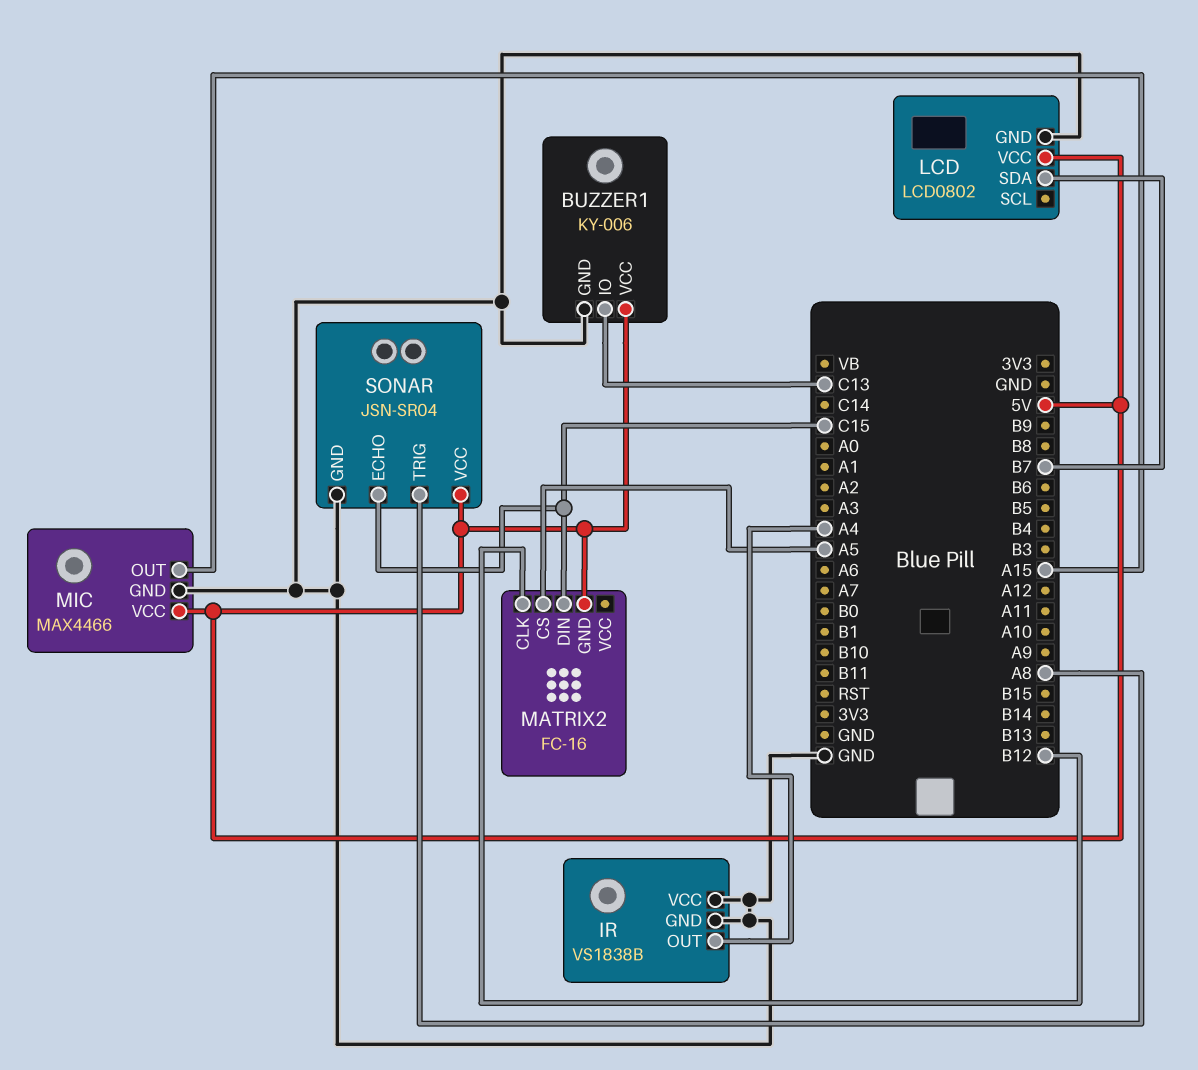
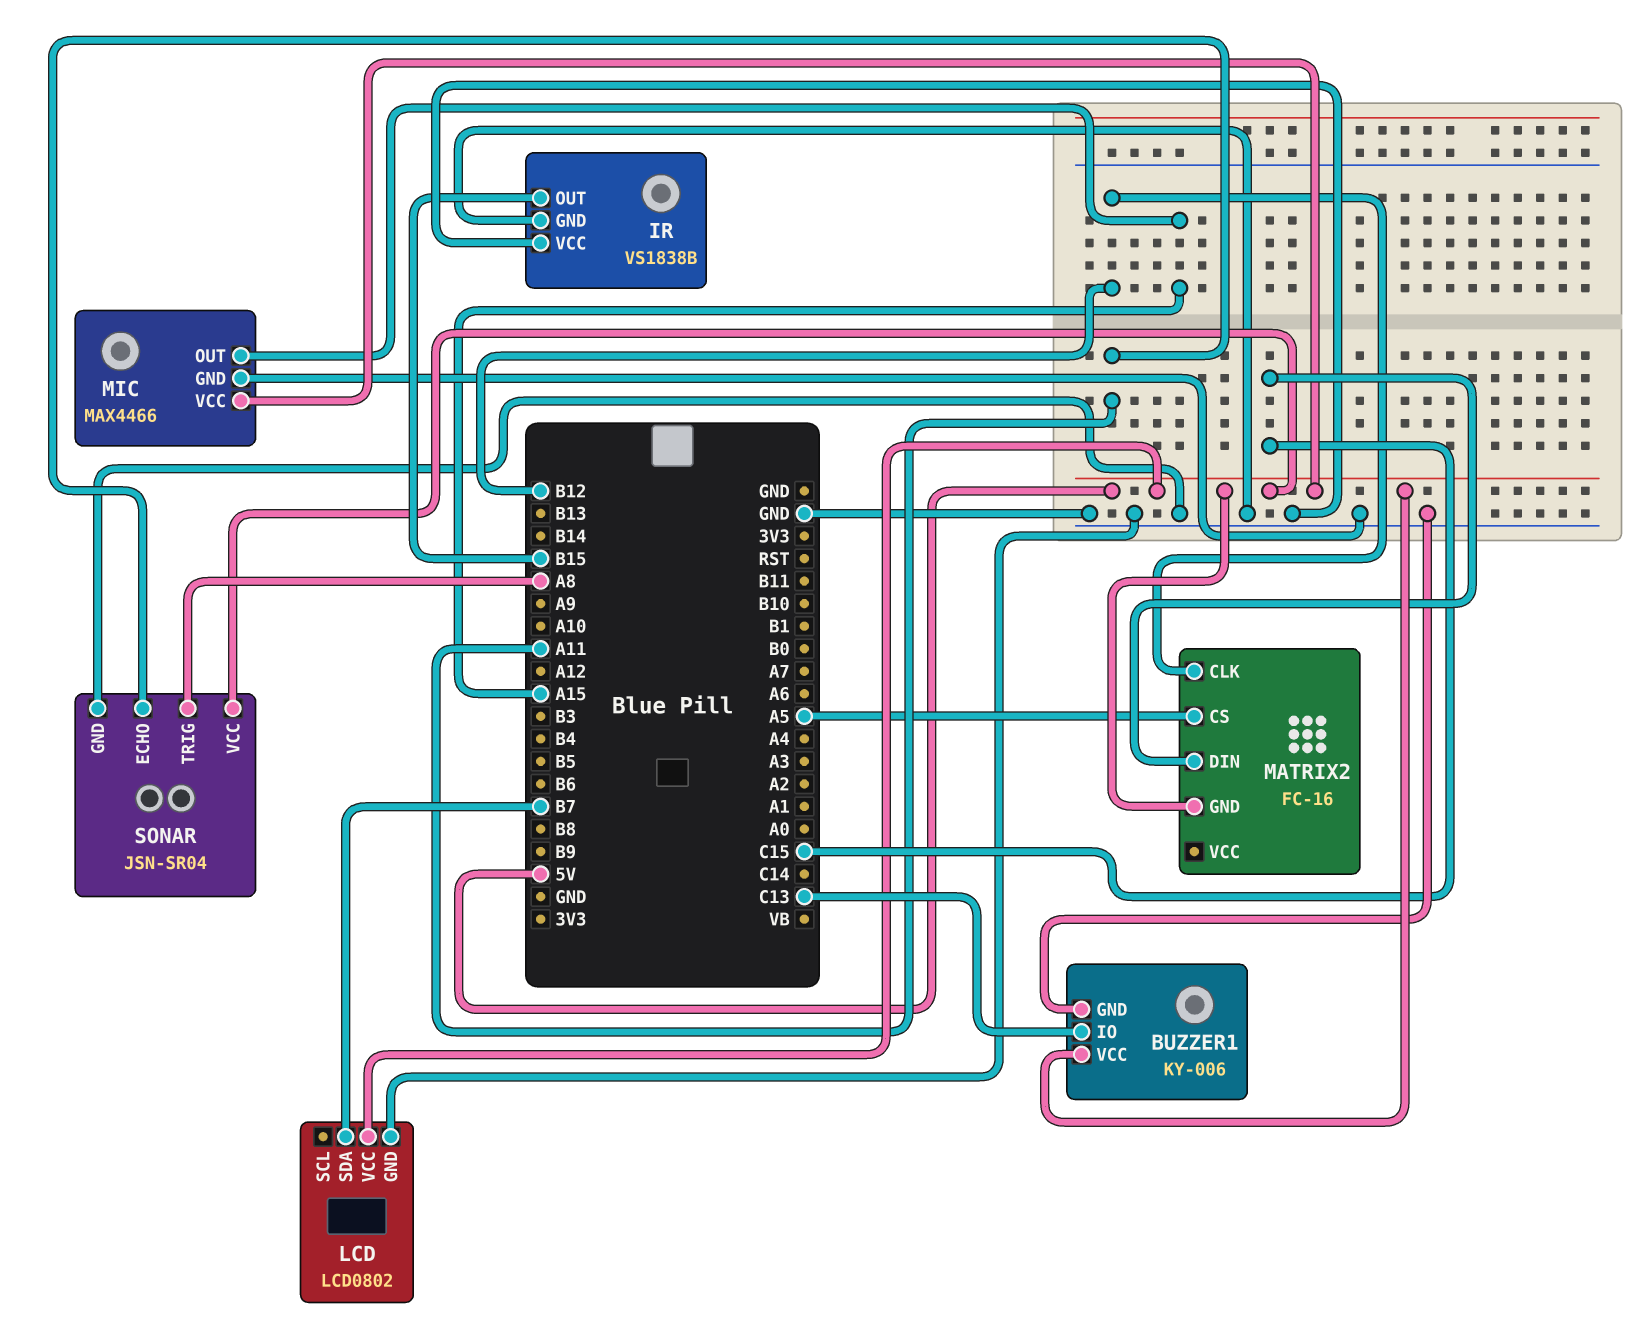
IR pin OUT: A4 -> B15
SONAR pin ECHO: C15 -> A11

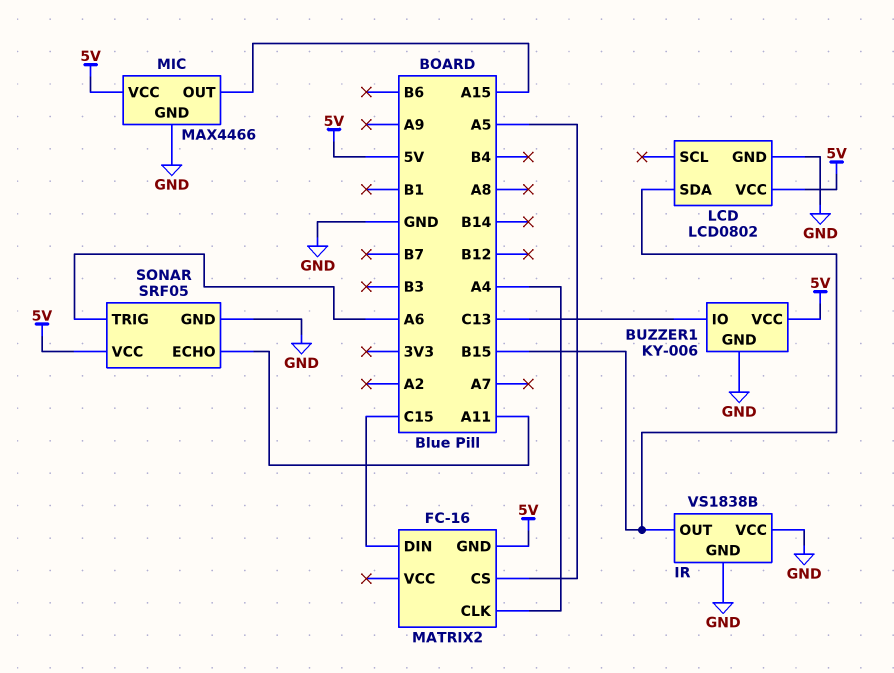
LCD pin SDA: B7 -> B15
MATRIX2 pin CLK: B12 -> A4
SONAR: JSN-SR04 -> SRF05
SONAR pin TRIG: A8 -> A6

